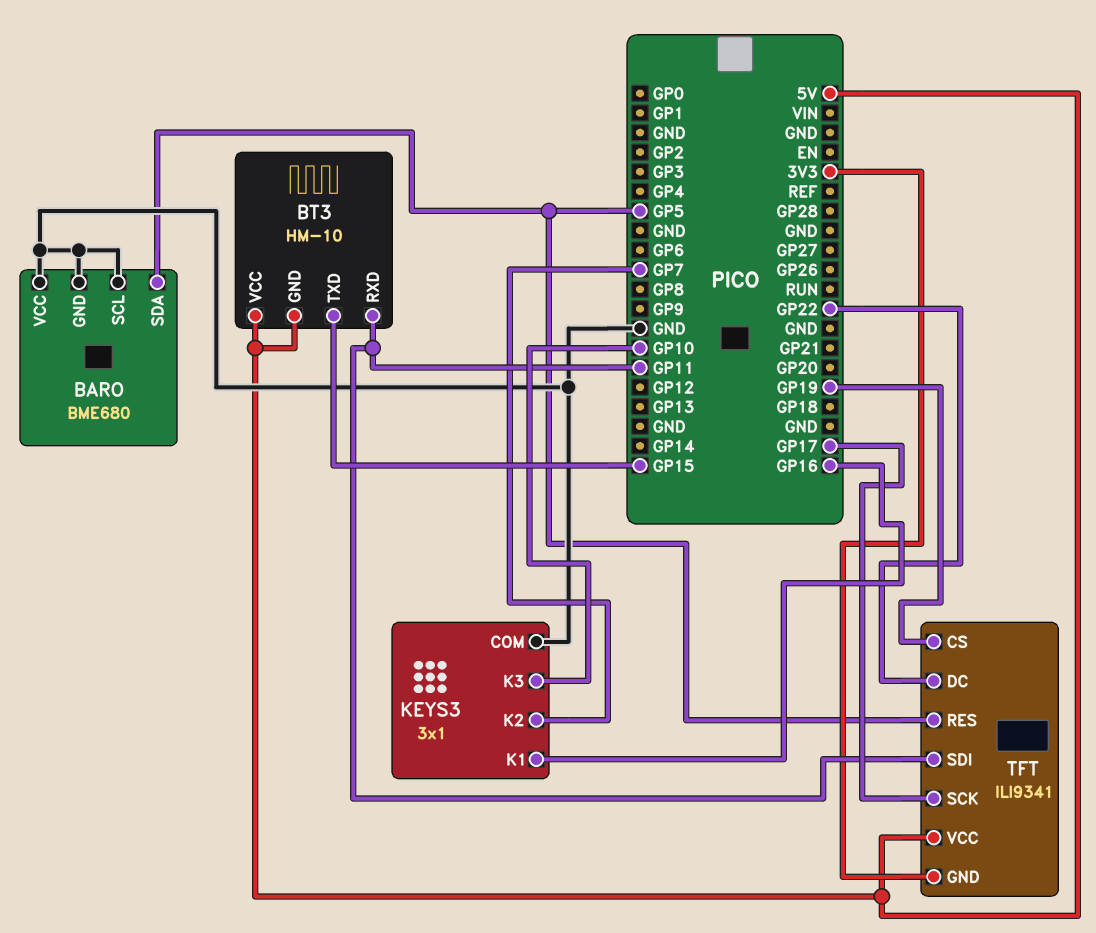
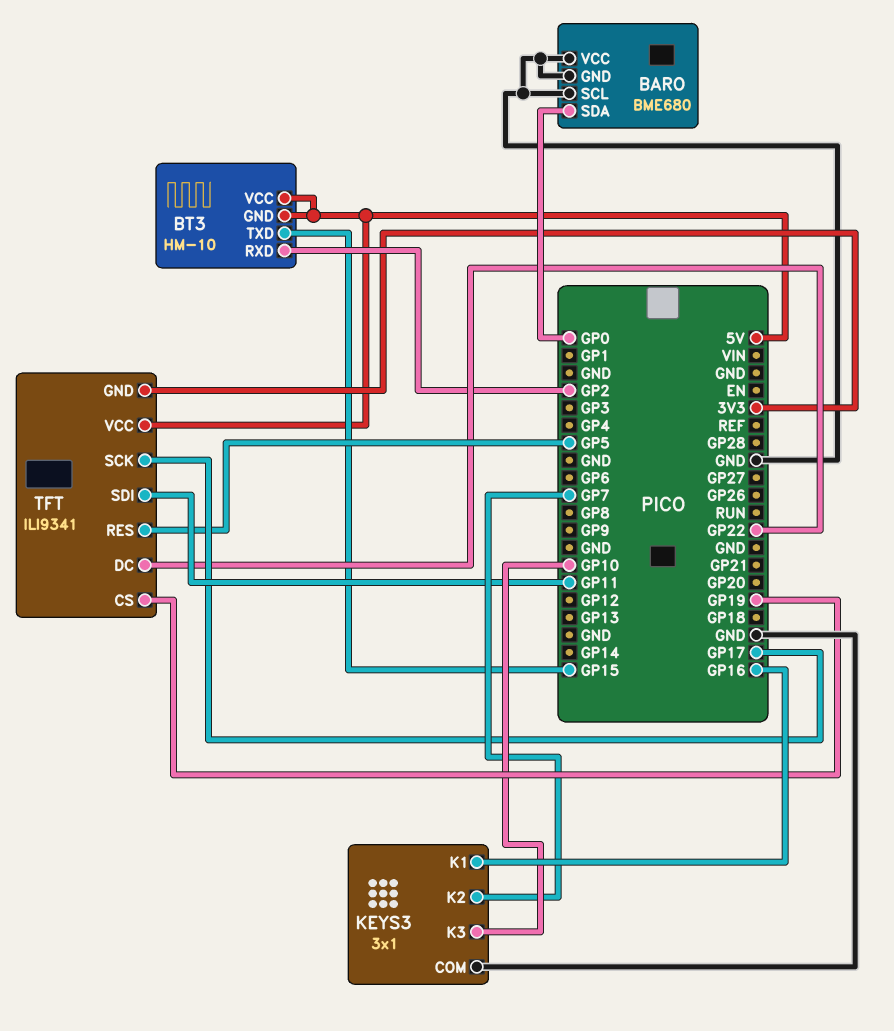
BARO pin SDA: GP5 -> GP0
BT3 pin RXD: GP11 -> GP2

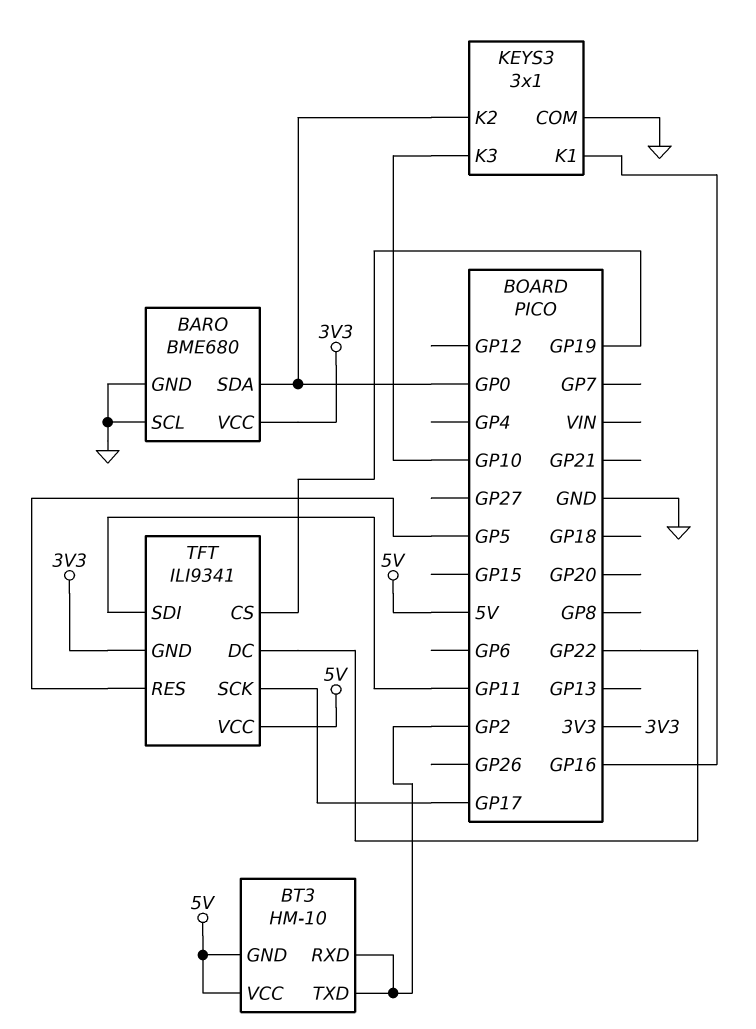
BARO pin VCC: GND -> 3V3
BT3 pin TXD: GP15 -> GP2
KEYS3 pin K2: GP7 -> GP0

